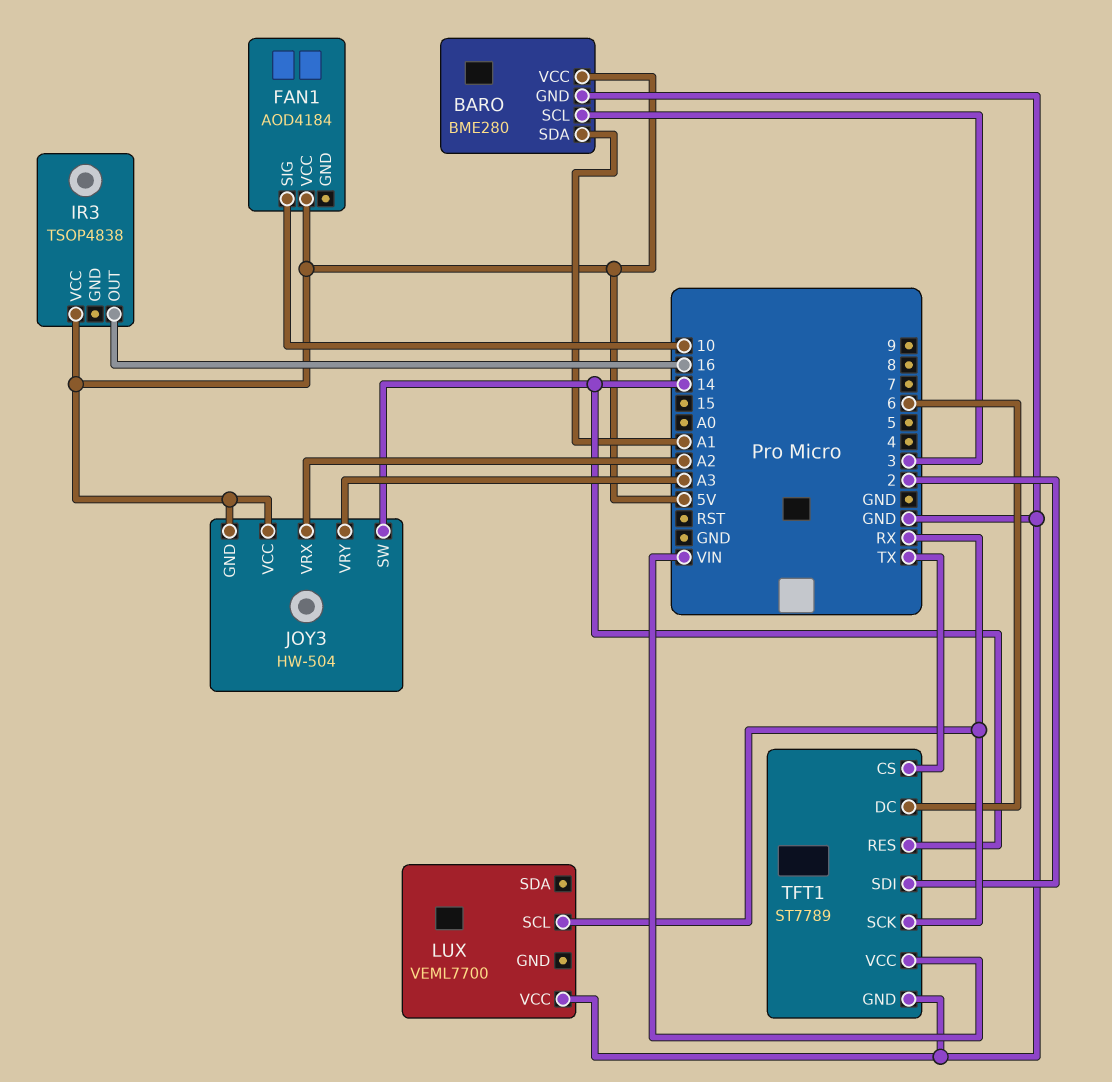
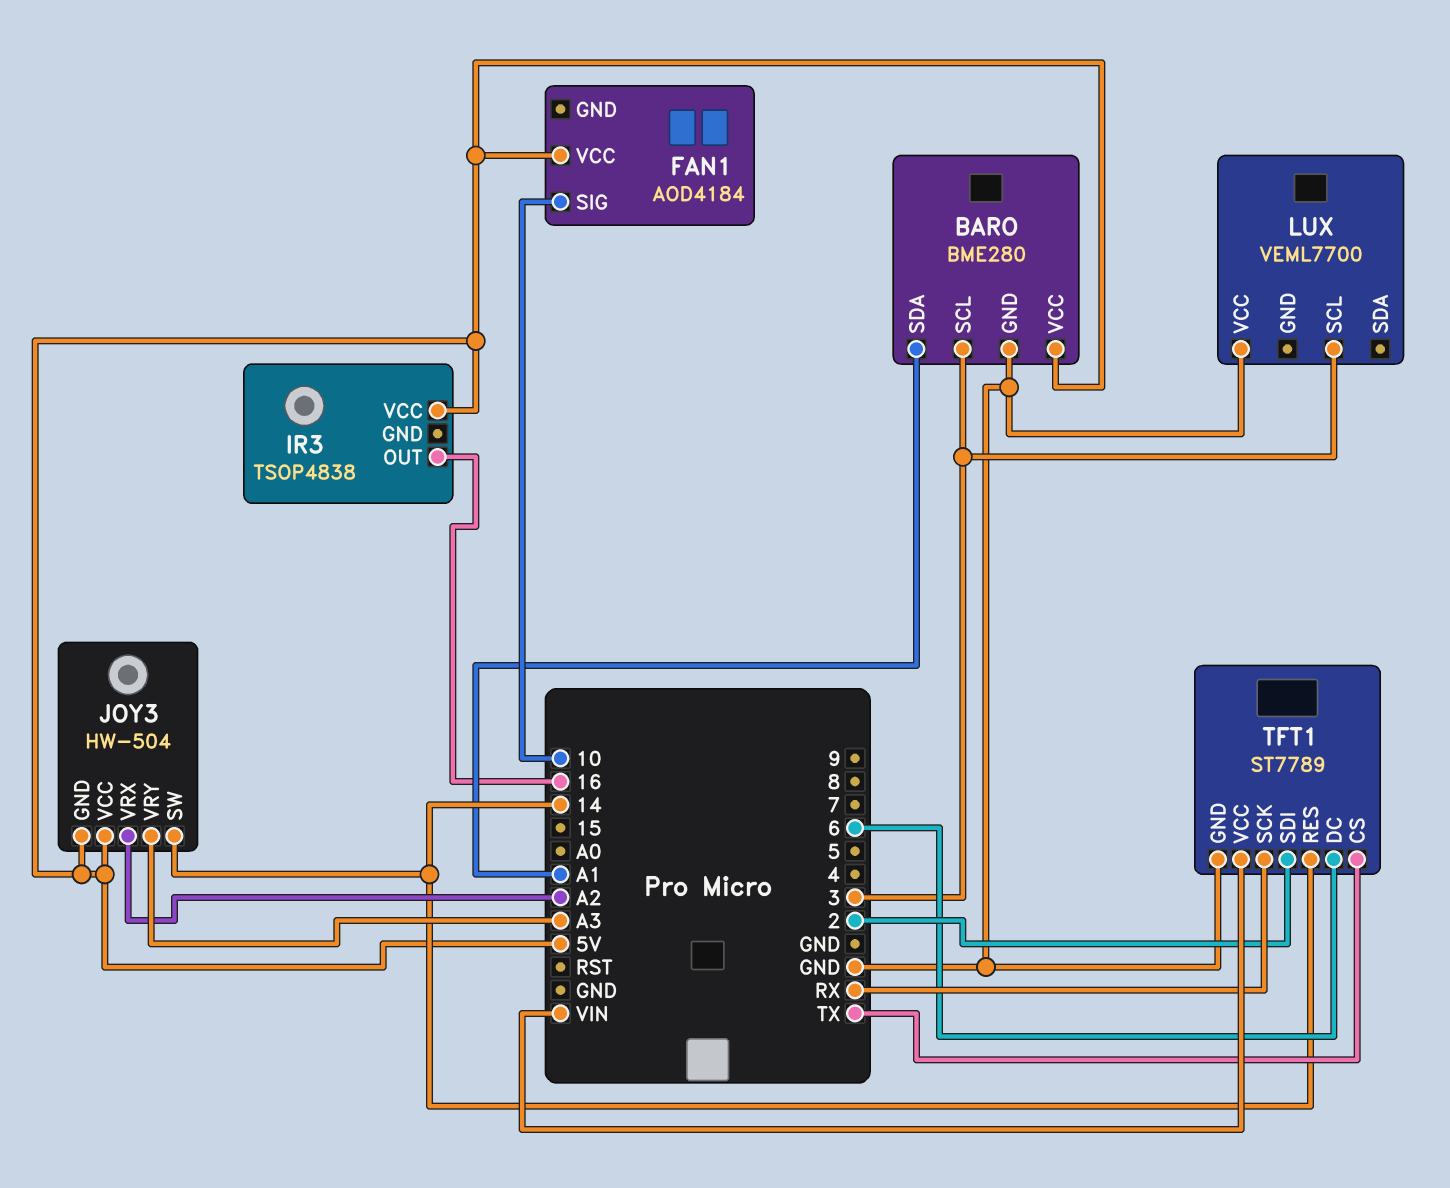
LUX pin SCL: RX -> 3

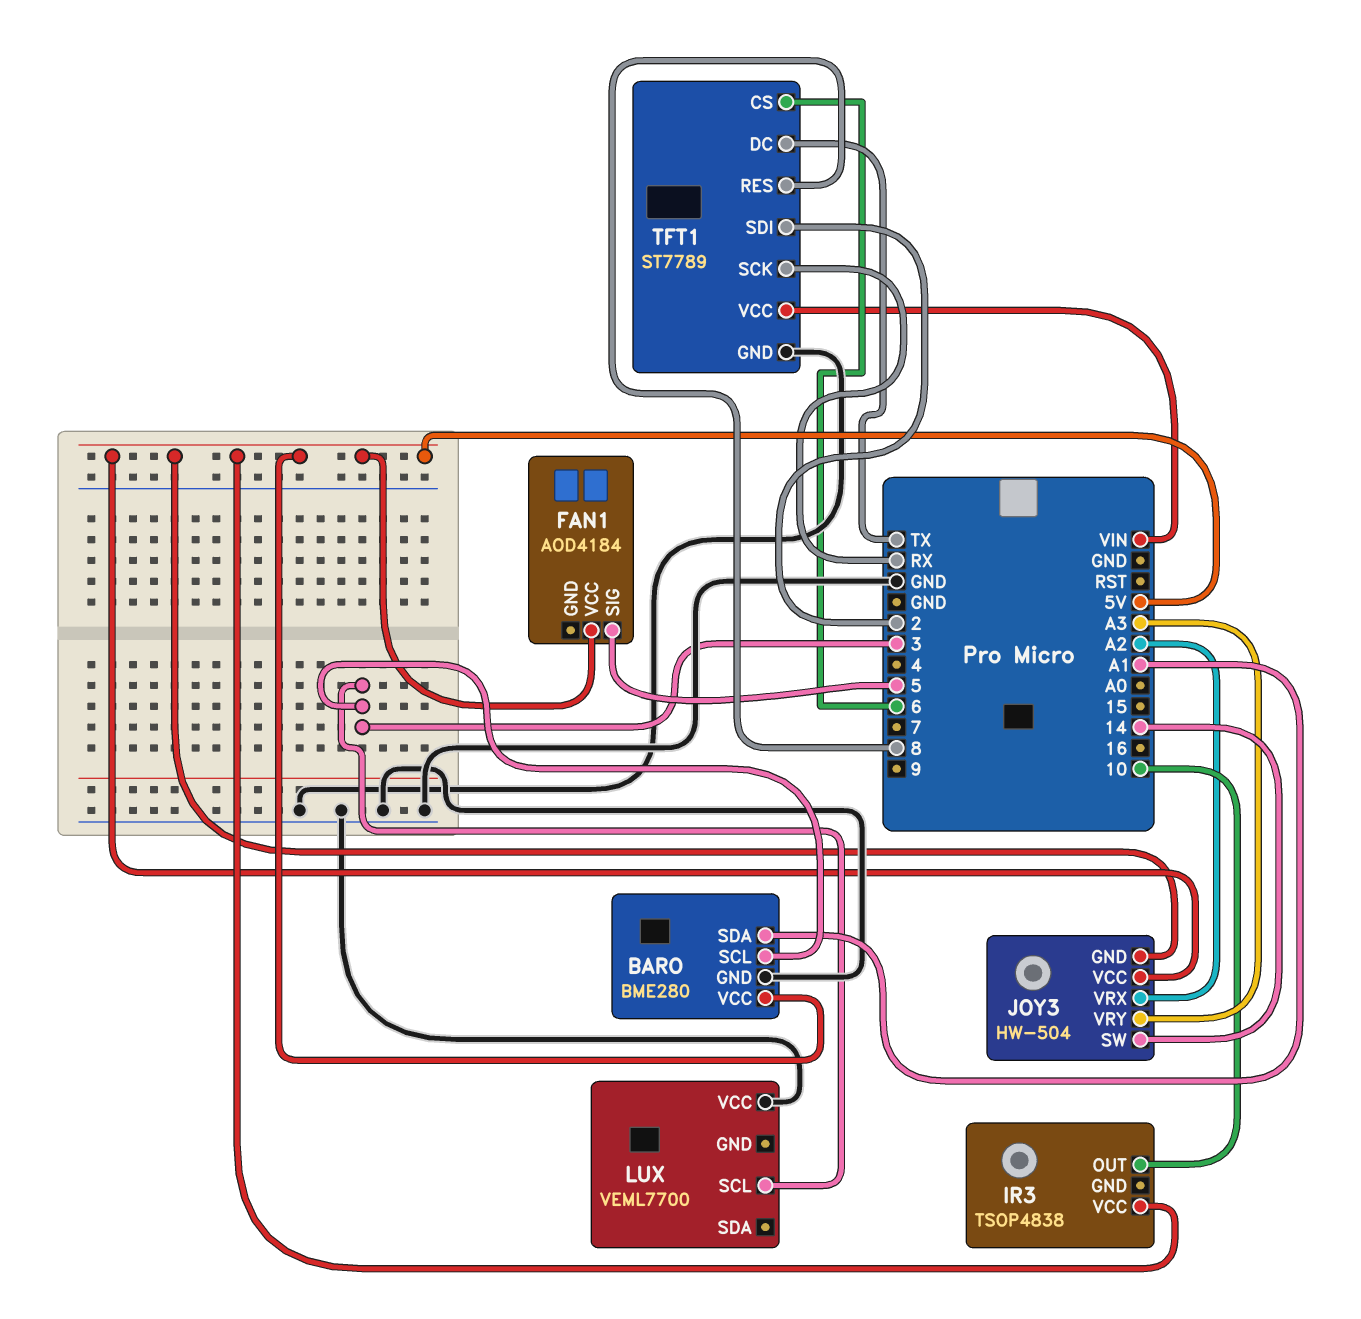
FAN1 pin SIG: 10 -> 5
IR3 pin OUT: 16 -> 10
TFT1 pin CS: TX -> 6
TFT1 pin DC: 6 -> TX
TFT1 pin RES: 14 -> 8

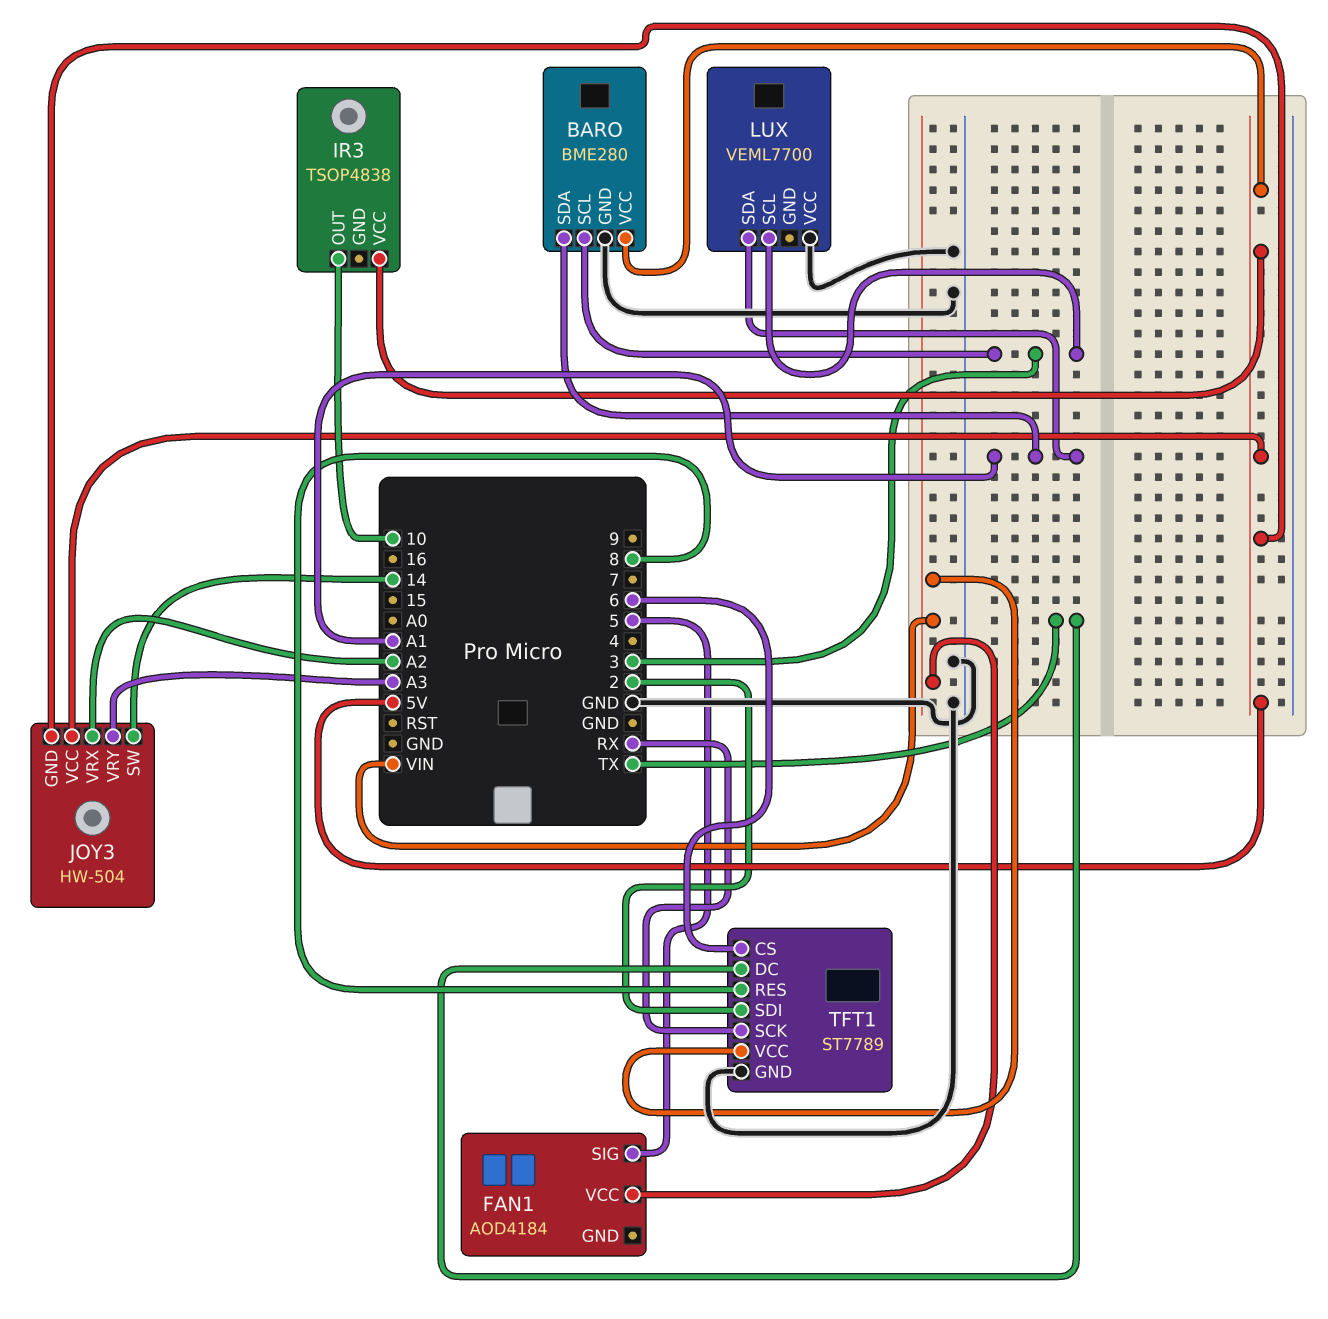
FAN1 pin VCC: 5V -> VIN
LUX pin SDA: none -> A1

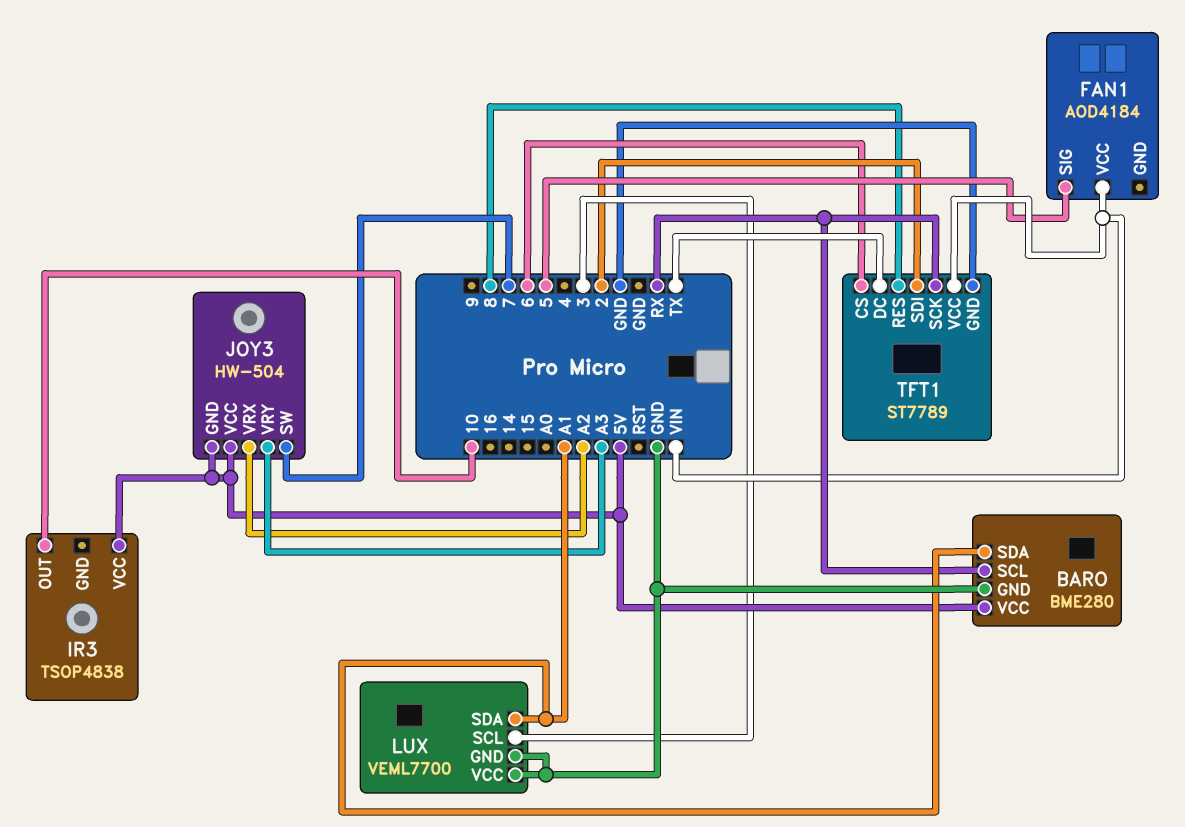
BARO pin SCL: 3 -> RX
JOY3 pin SW: 14 -> 7
LUX pin GND: none -> GND

